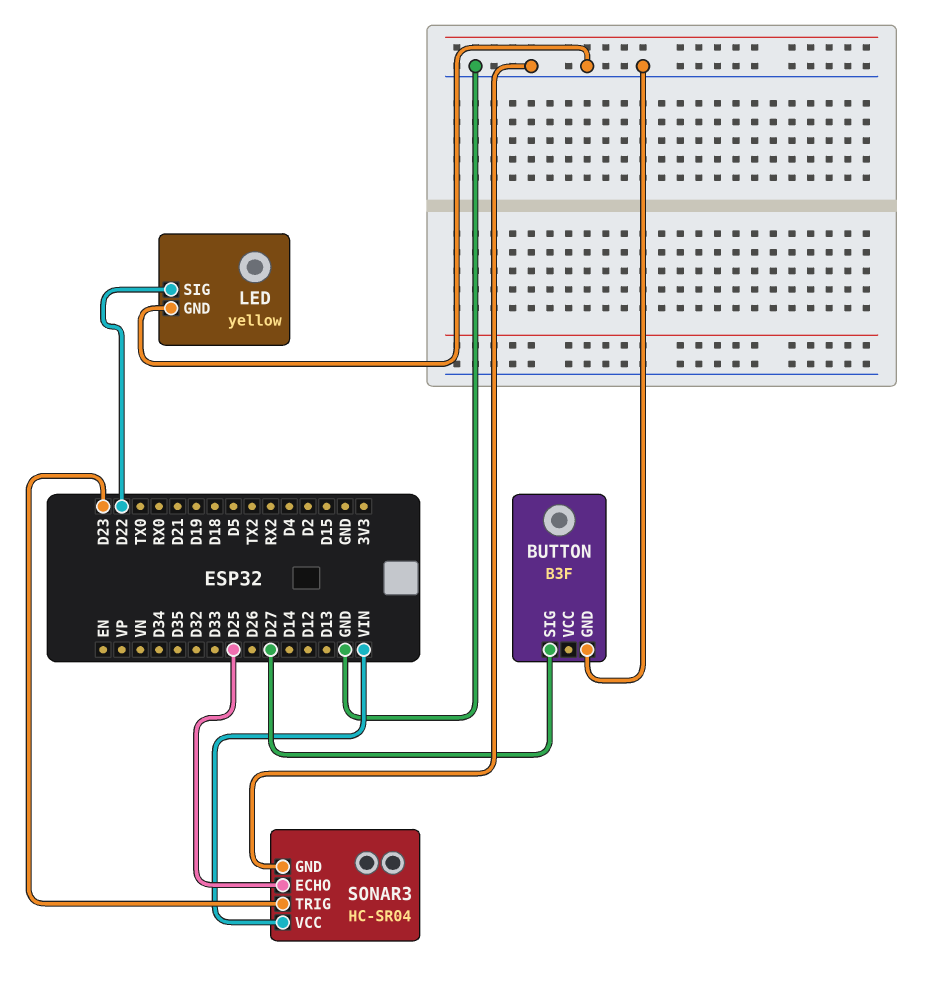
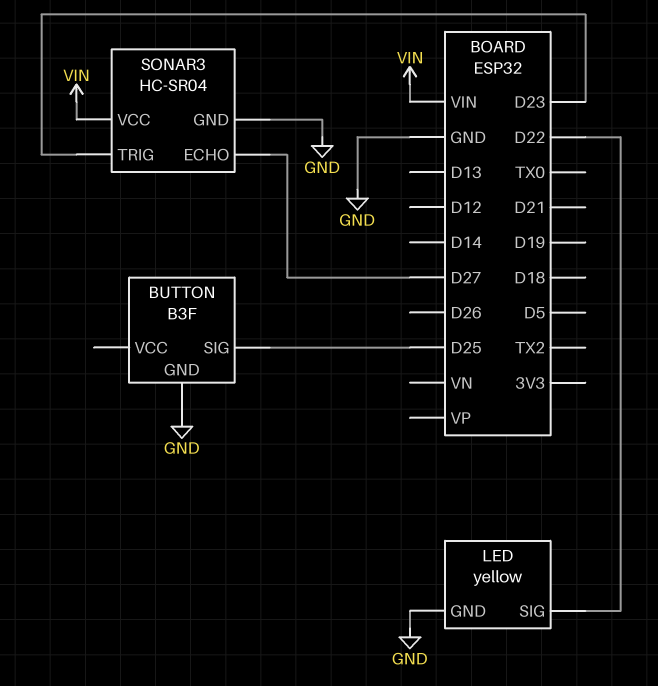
BUTTON pin SIG: D27 -> D25
SONAR3 pin ECHO: D25 -> D27

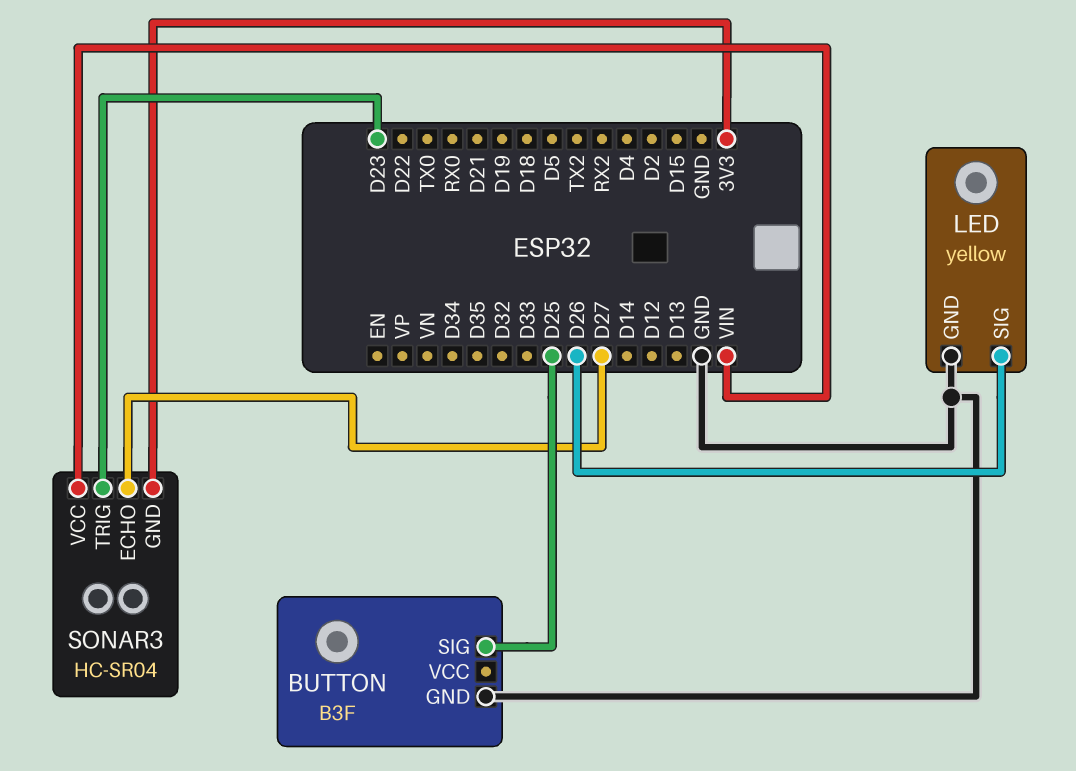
LED pin SIG: D22 -> D26
SONAR3 pin GND: GND -> 3V3

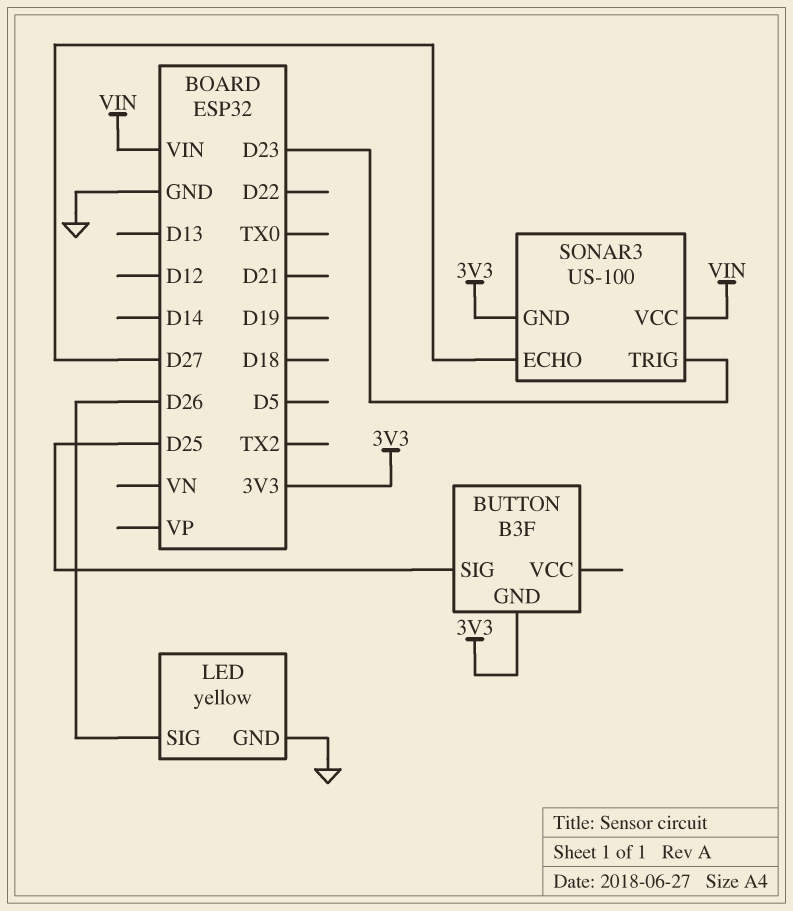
BUTTON pin GND: GND -> 3V3
SONAR3: HC-SR04 -> US-100

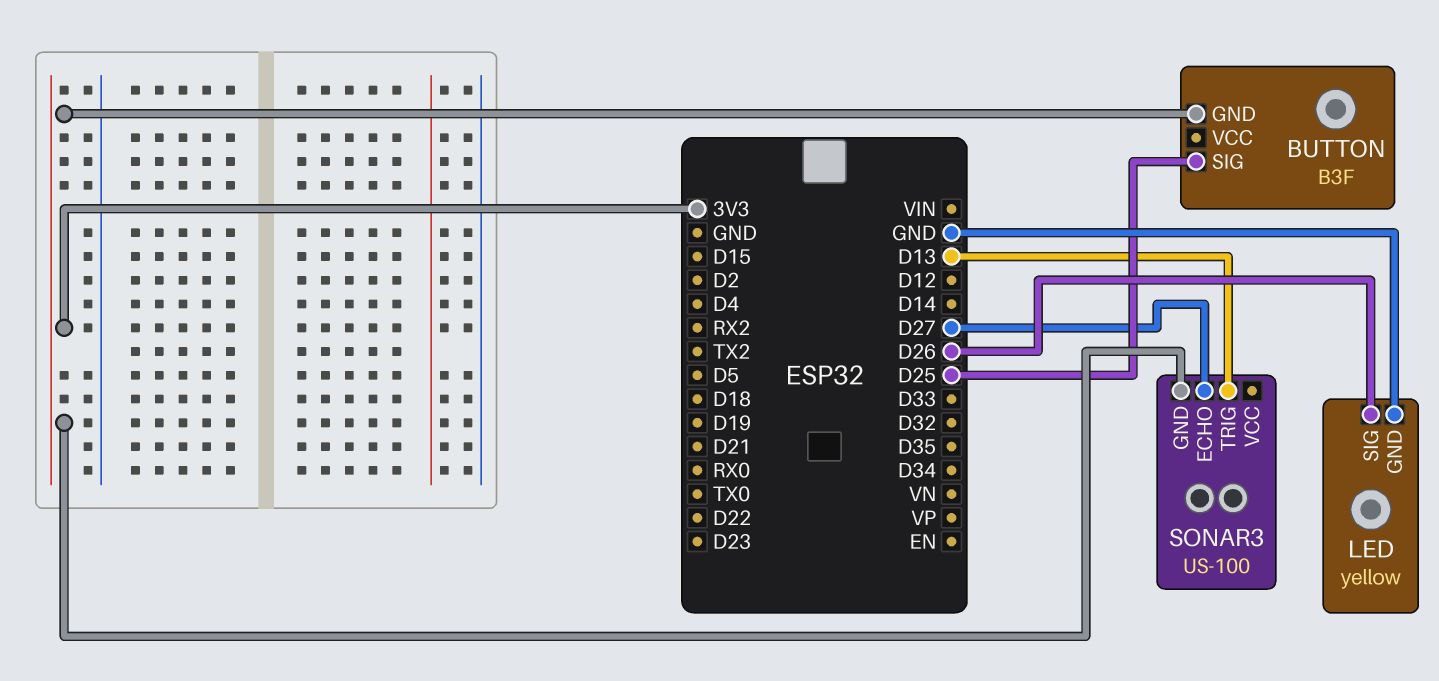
SONAR3 pin TRIG: D23 -> D13
SONAR3 pin VCC: VIN -> none

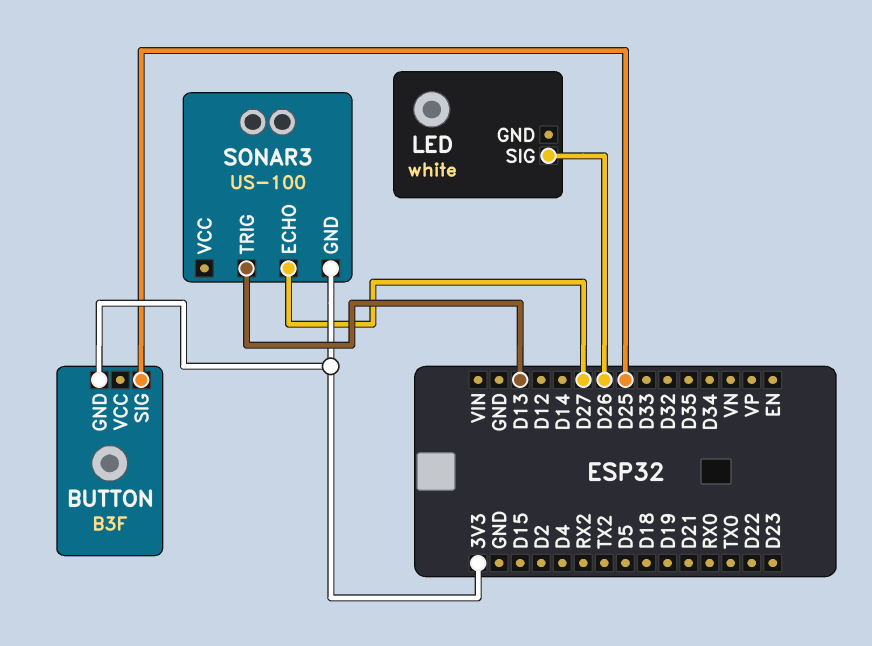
LED: yellow -> white
LED pin GND: GND -> none

